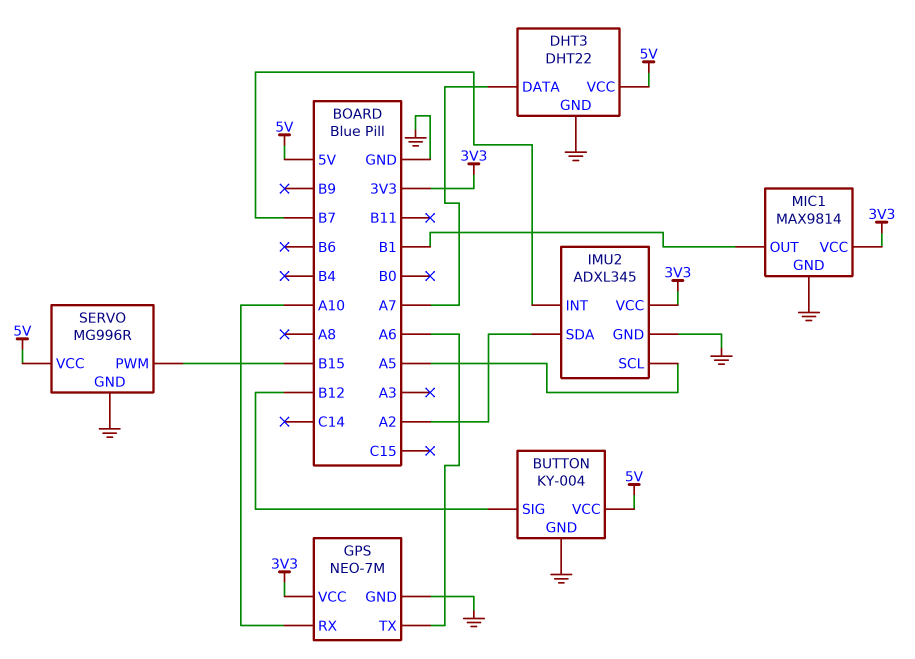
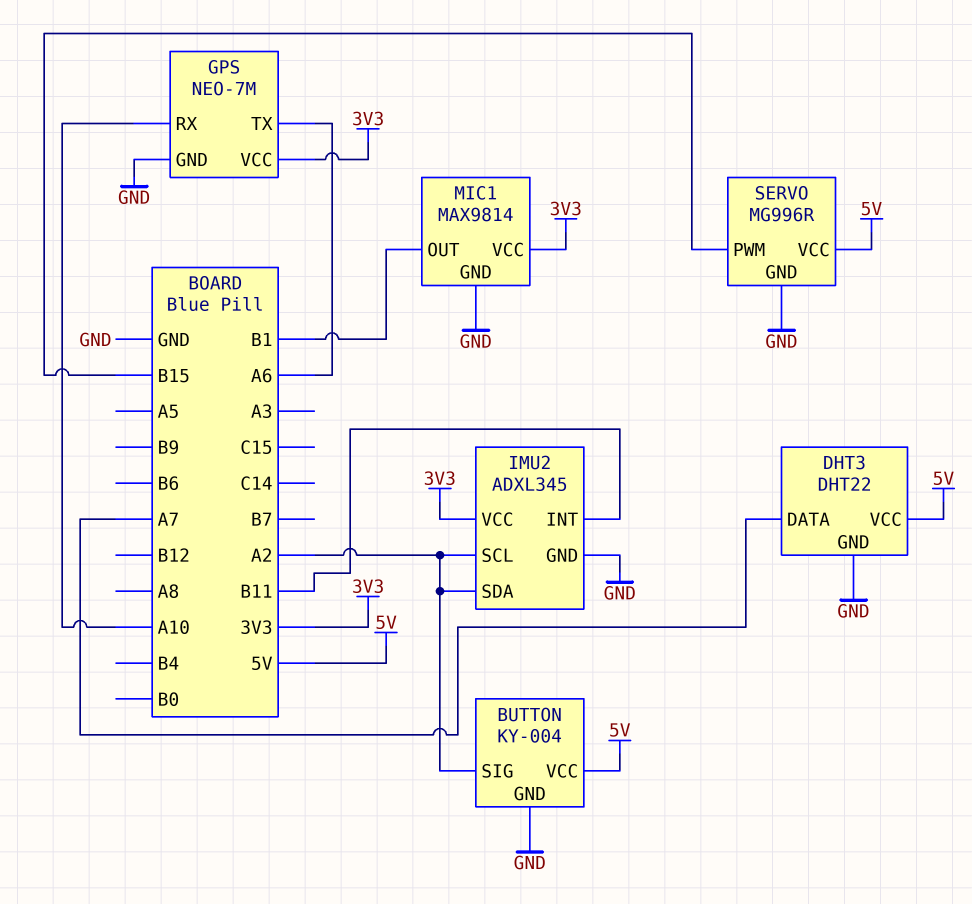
BUTTON pin SIG: B12 -> A2
IMU2 pin INT: B7 -> B11
IMU2 pin SCL: A5 -> A2

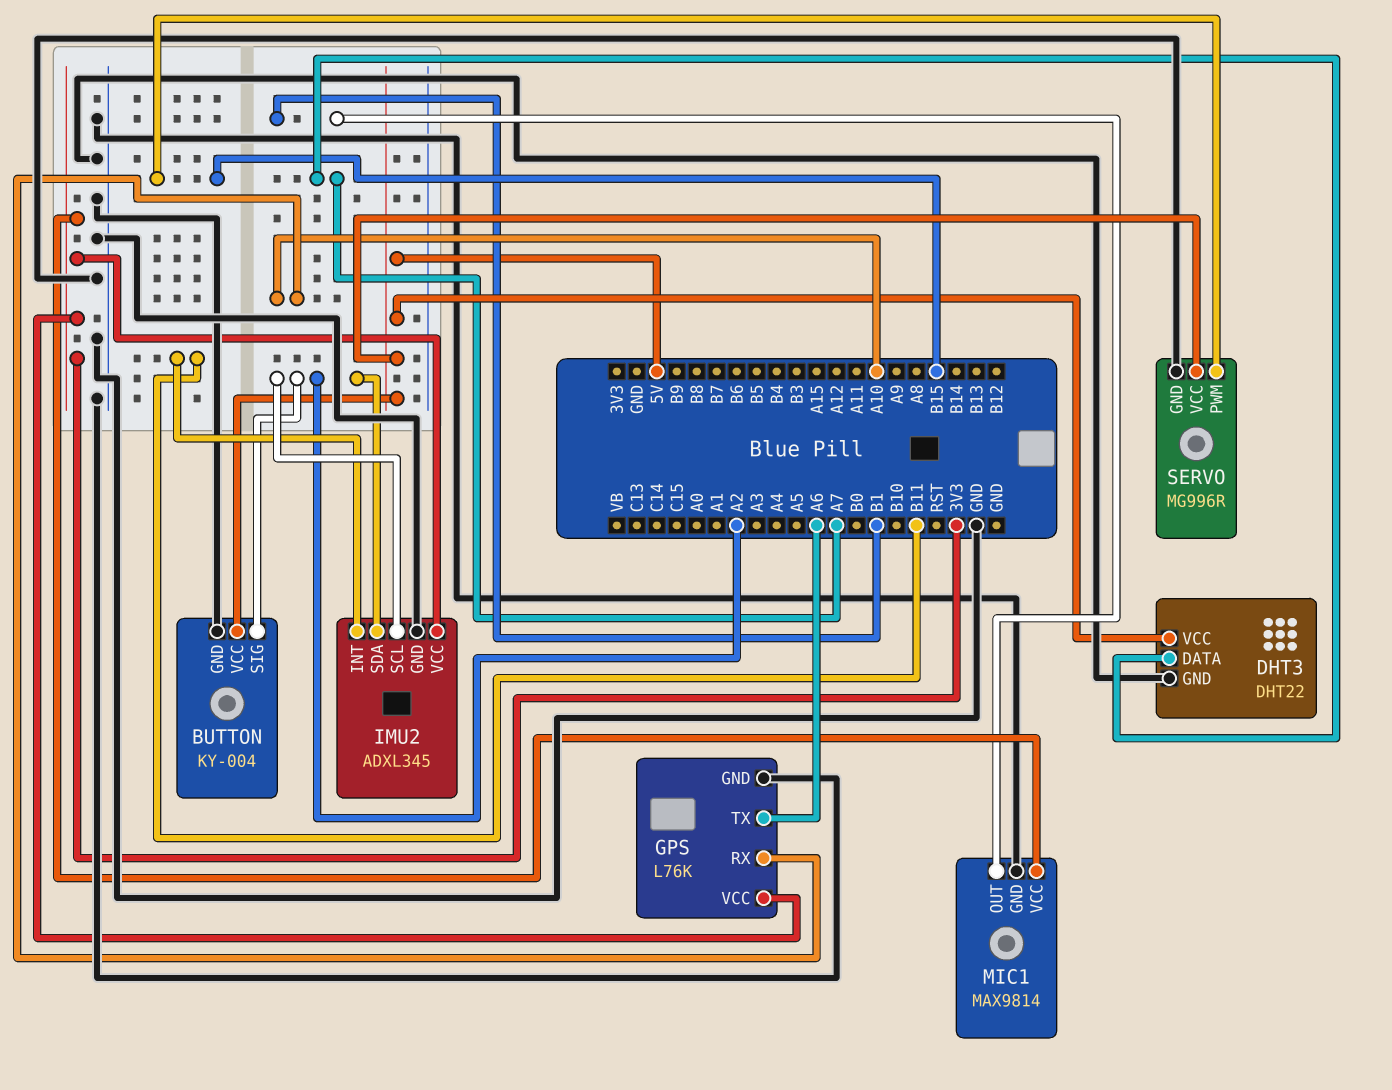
GPS: NEO-7M -> L76K

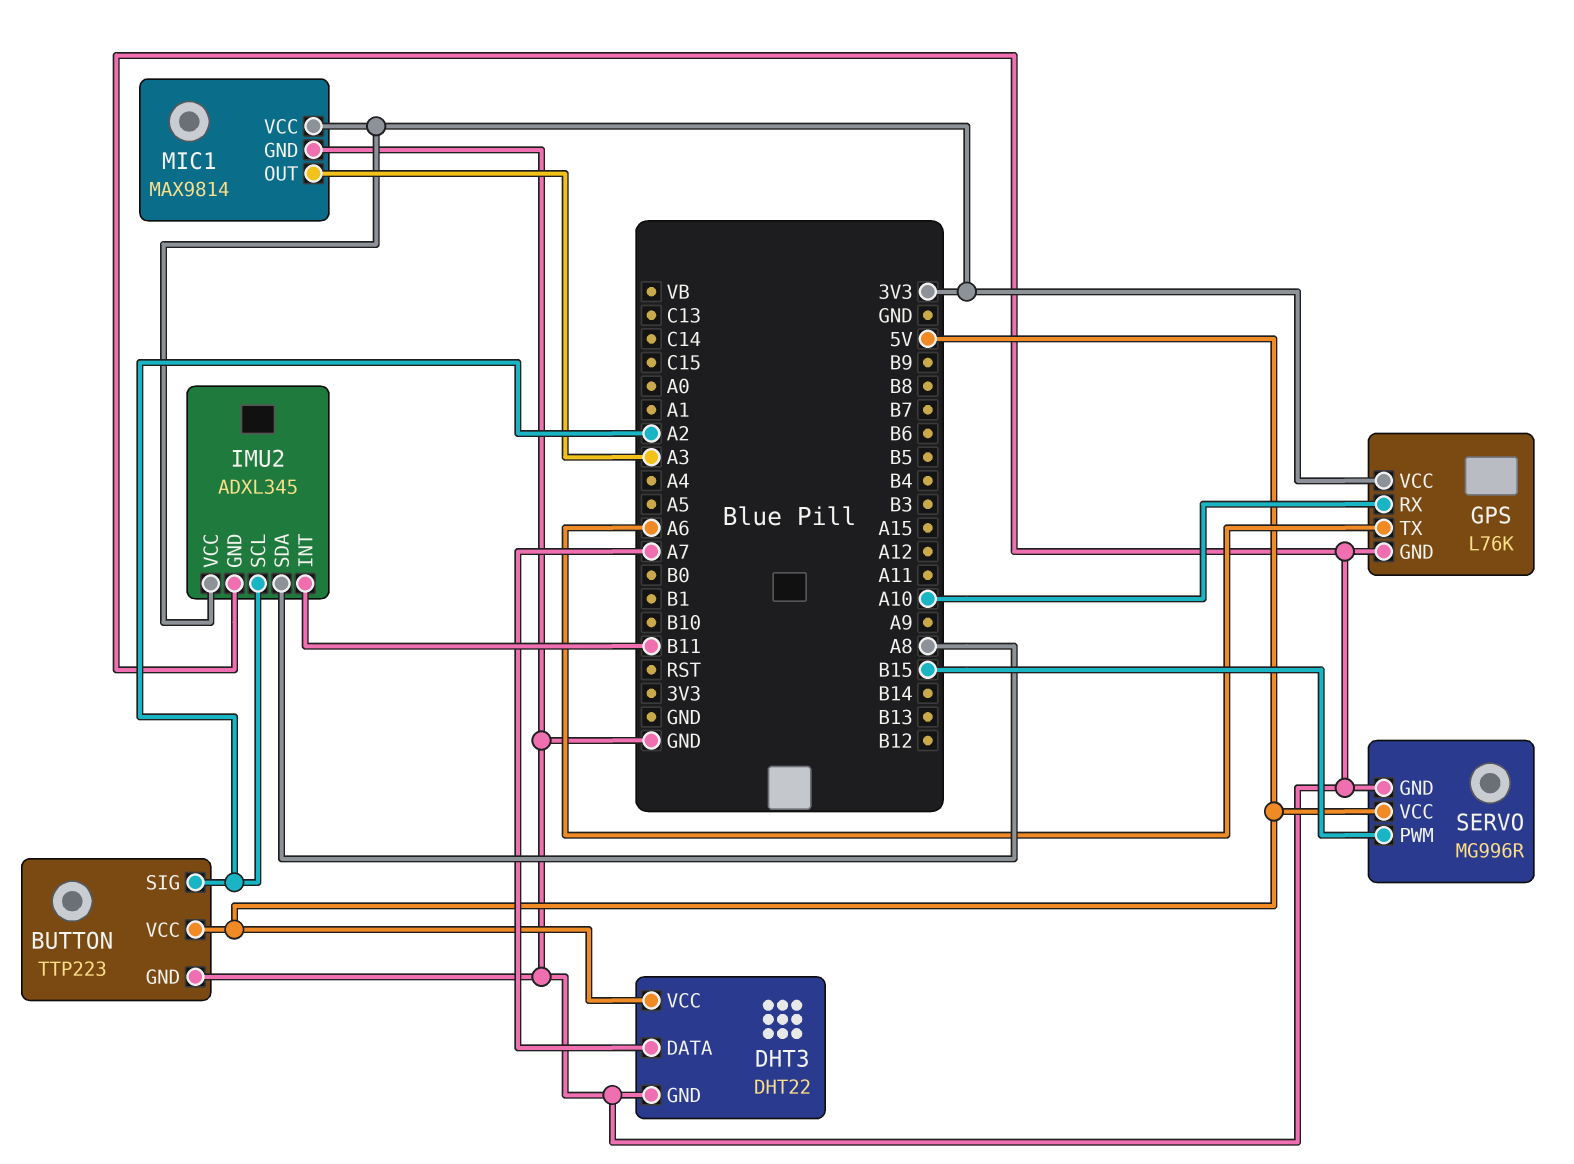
BUTTON: KY-004 -> TTP223
IMU2 pin SDA: A2 -> A8
MIC1 pin OUT: B1 -> A3

